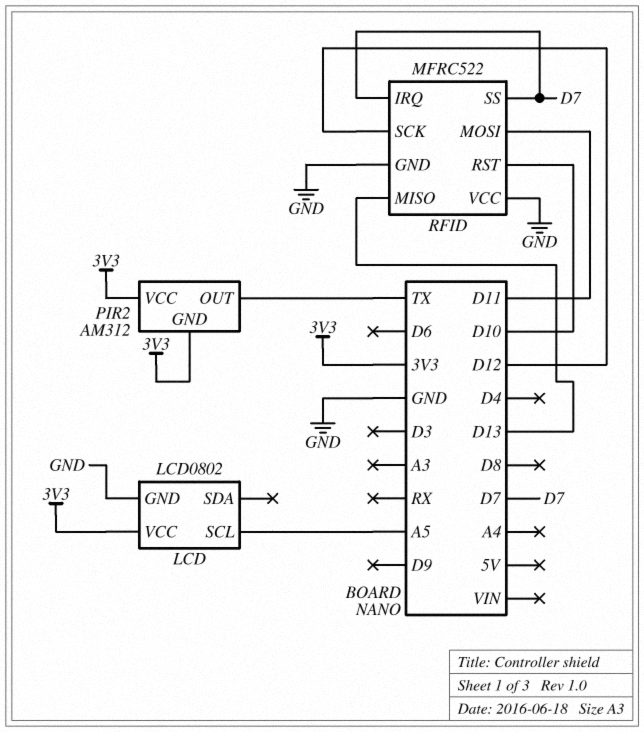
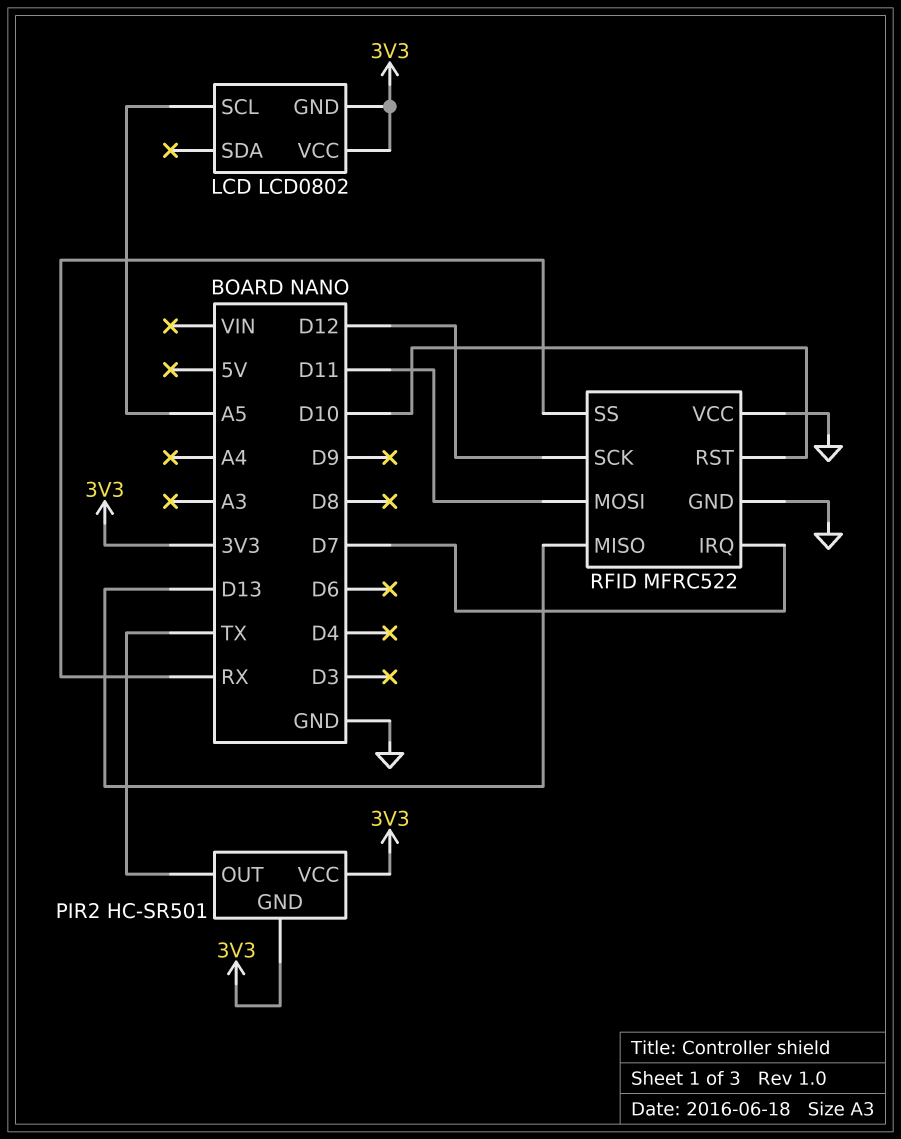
LCD pin GND: GND -> 3V3
PIR2: AM312 -> HC-SR501
RFID pin SS: D7 -> RX

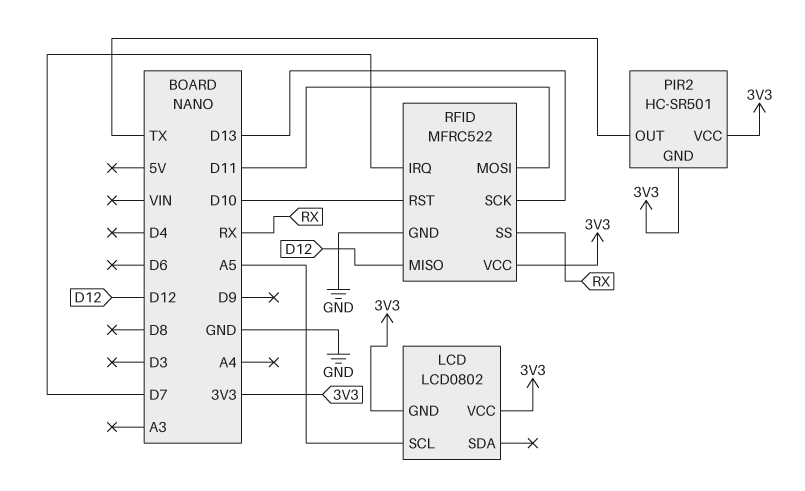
RFID pin MISO: D13 -> D12
RFID pin SCK: D12 -> D13
RFID pin VCC: GND -> 3V3

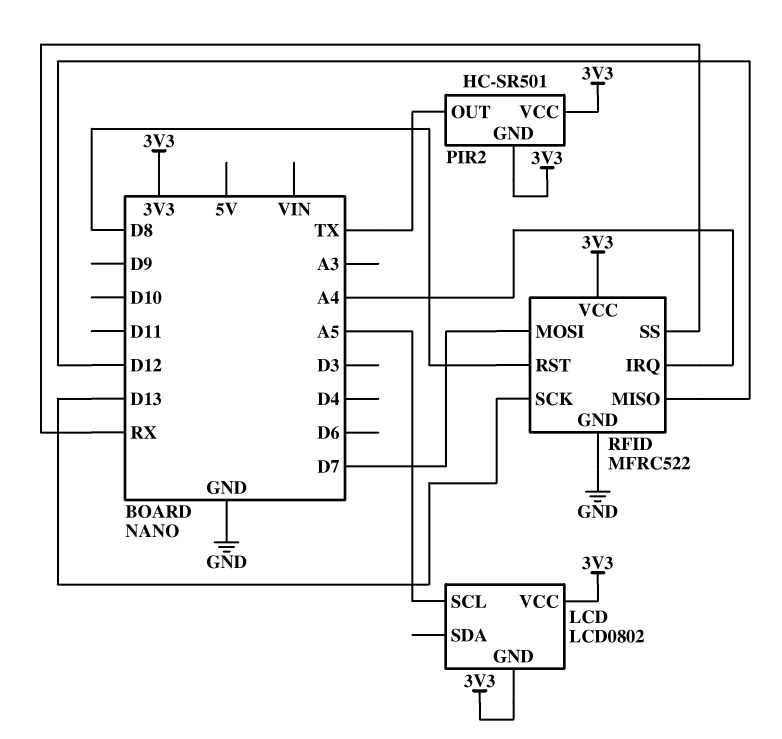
RFID pin IRQ: D7 -> A4
RFID pin MOSI: D11 -> D7
RFID pin RST: D10 -> D8

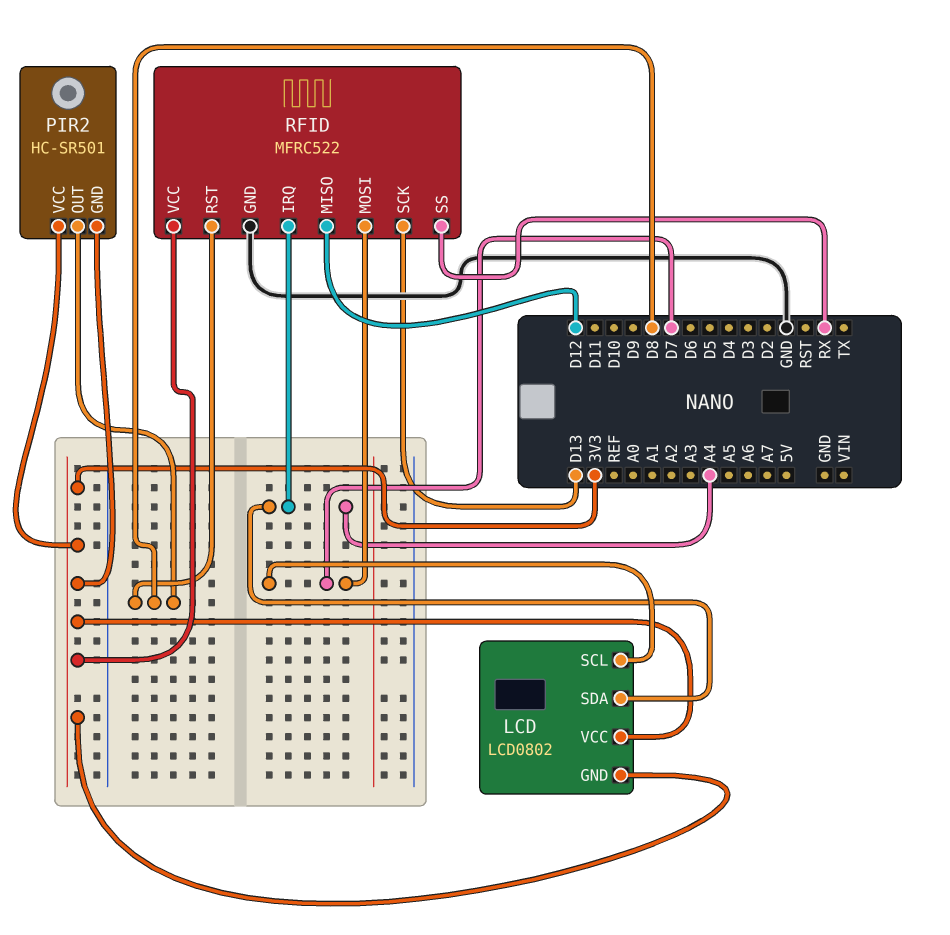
LCD pin SCL: A5 -> D7
LCD pin SDA: none -> A4
PIR2 pin OUT: TX -> D8

